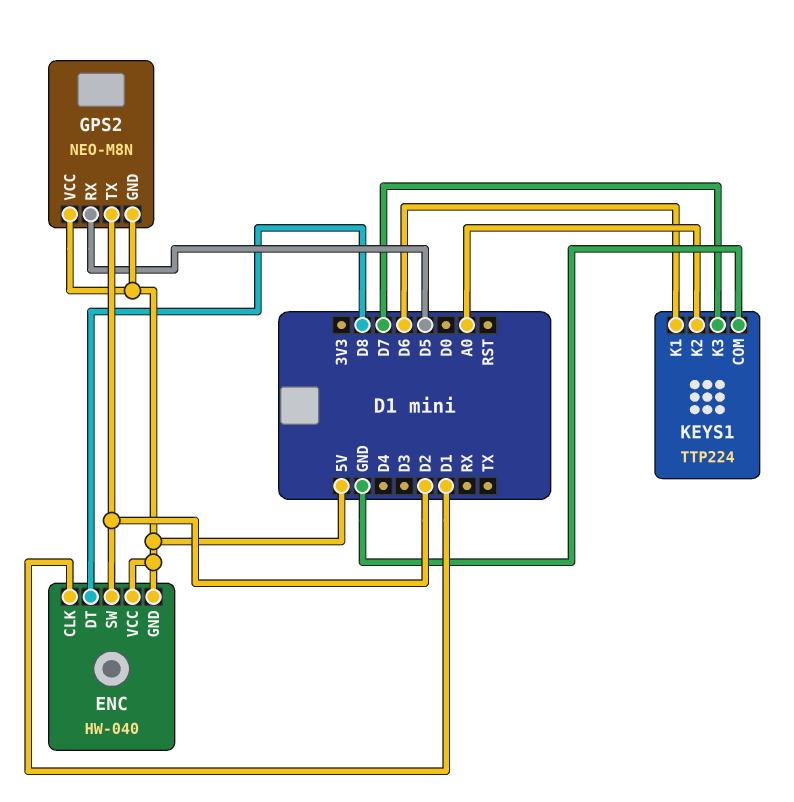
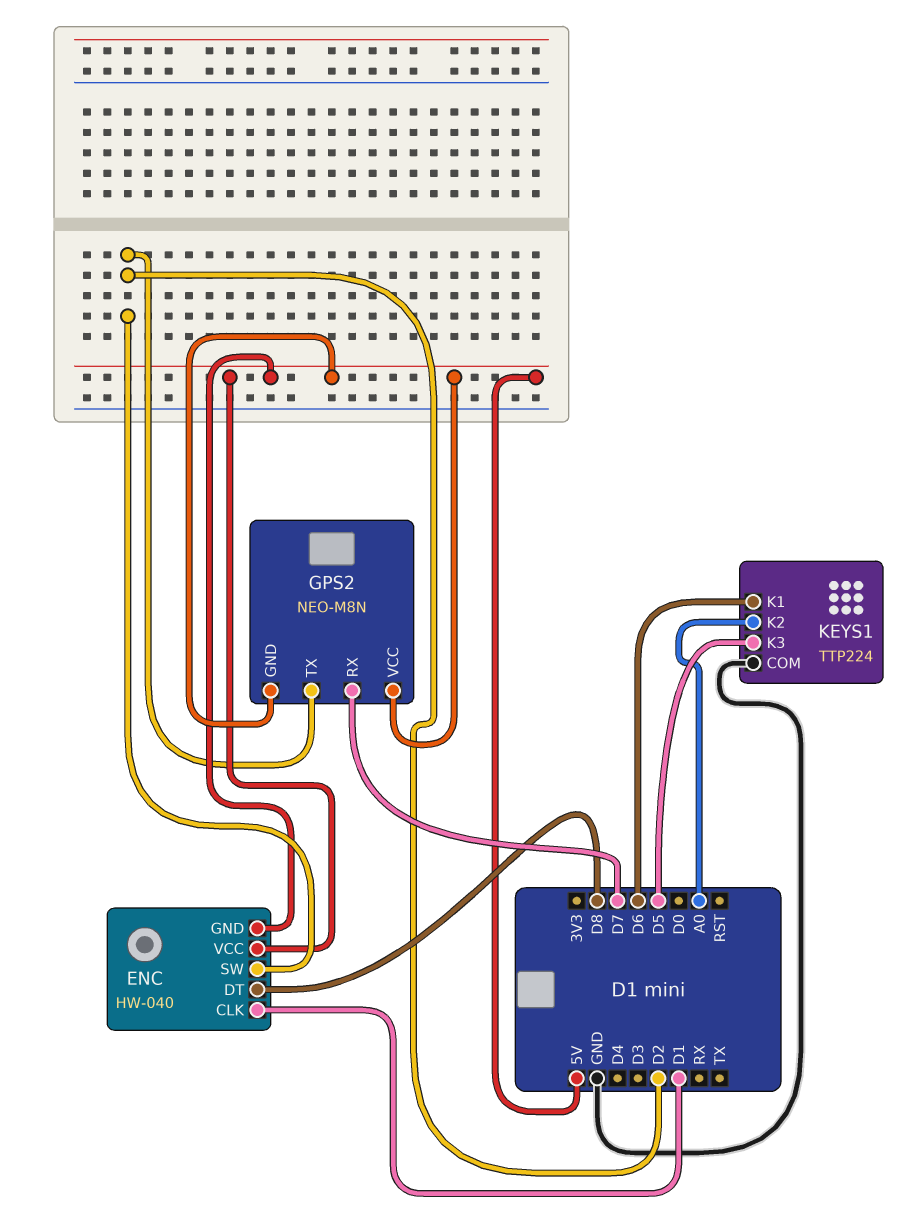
GPS2 pin RX: D5 -> D7
KEYS1 pin K3: D7 -> D5

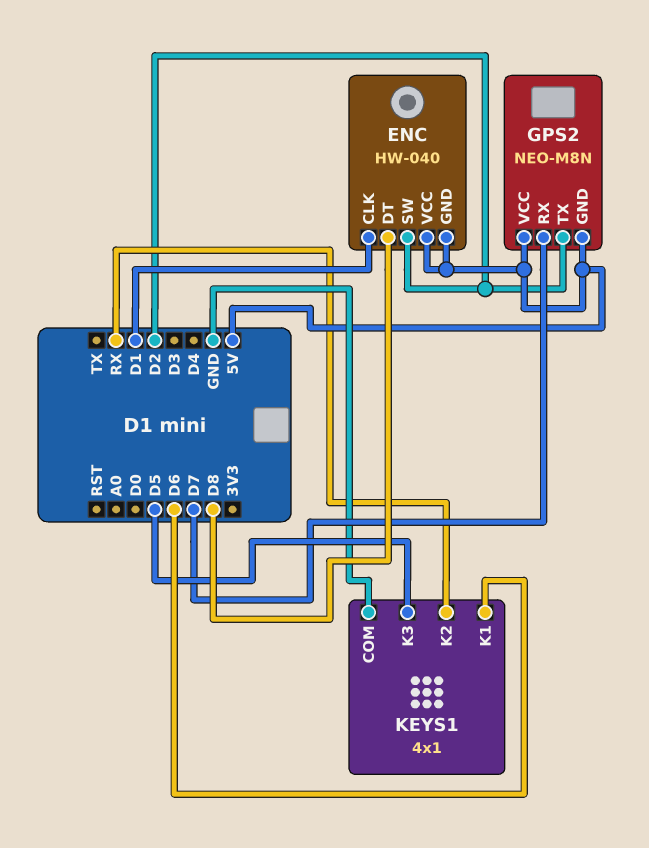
KEYS1: TTP224 -> 4x1
KEYS1 pin K2: A0 -> RX

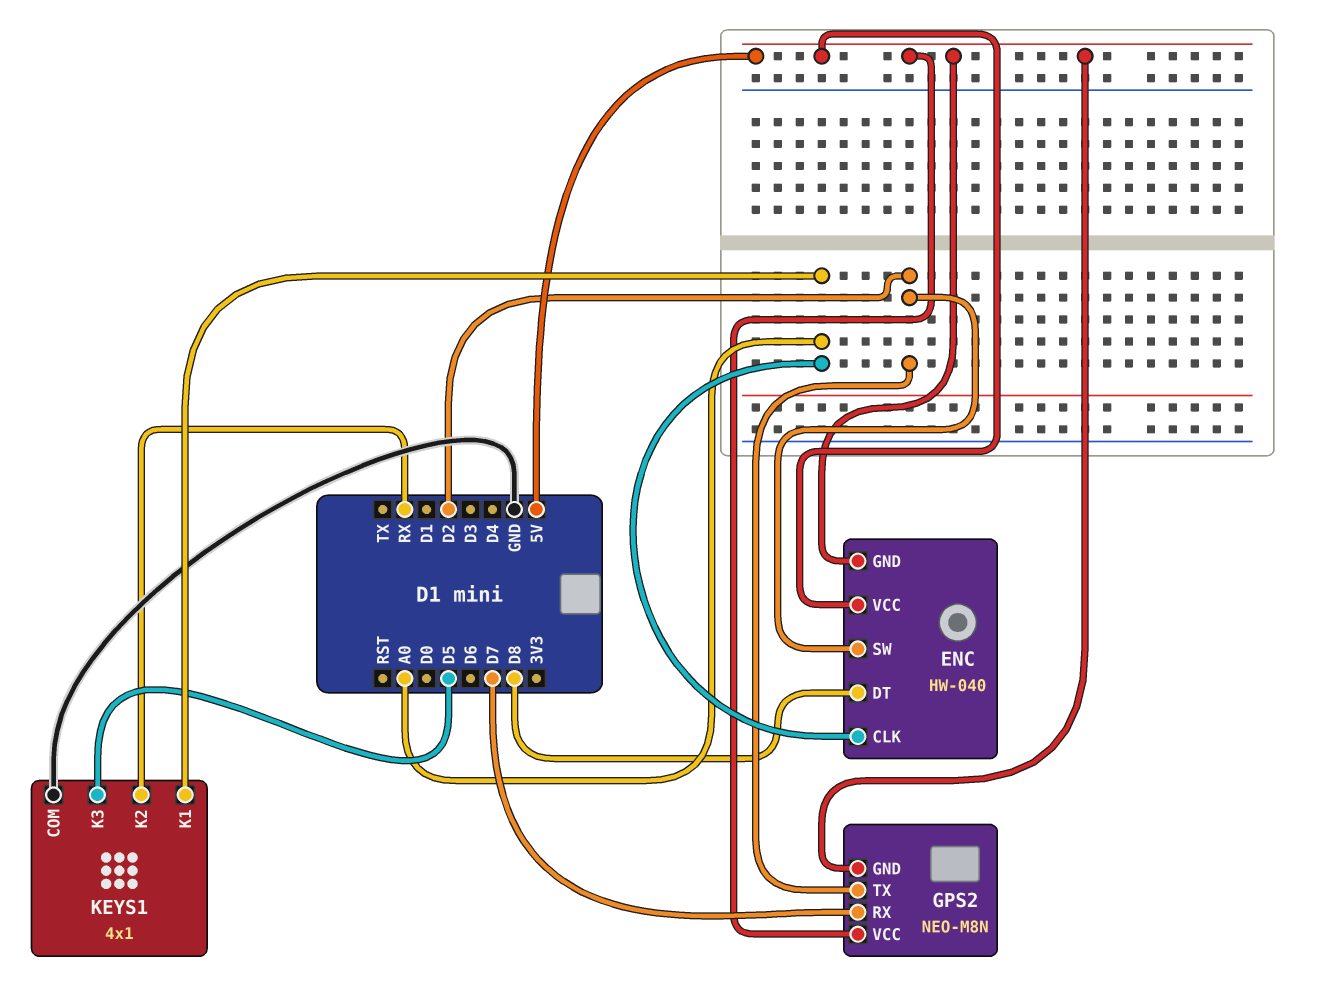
ENC pin CLK: D1 -> A0
KEYS1 pin K1: D6 -> A0

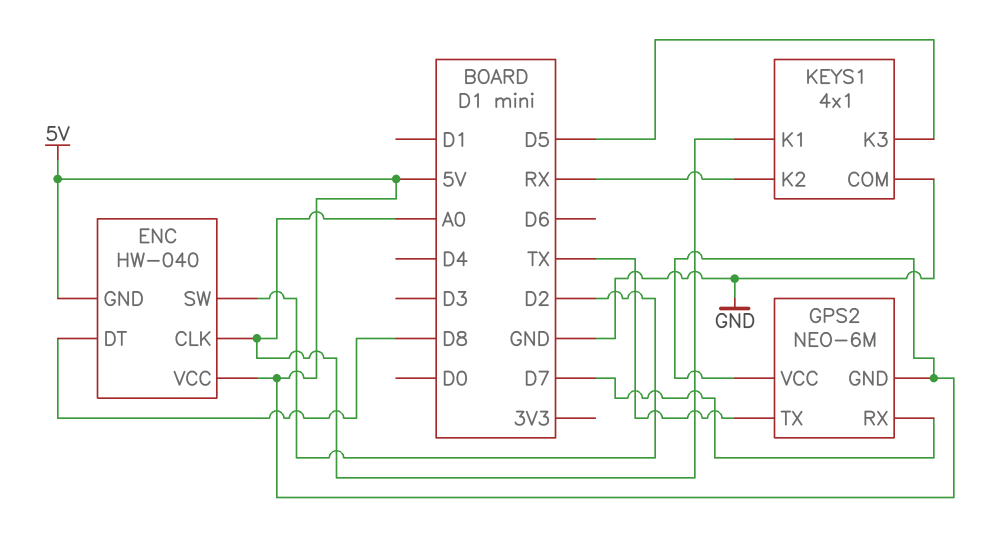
GPS2: NEO-M8N -> NEO-6M
GPS2 pin TX: D2 -> TX

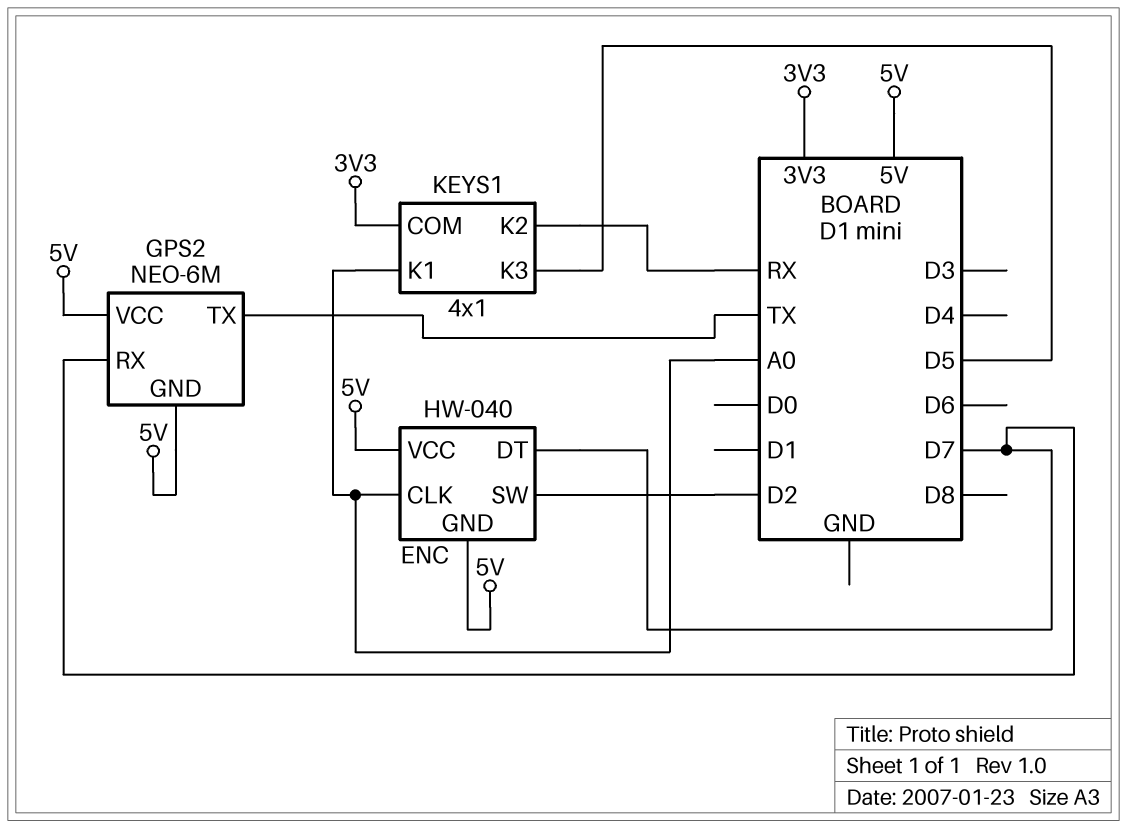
ENC pin DT: D8 -> D7
KEYS1 pin COM: GND -> 3V3

